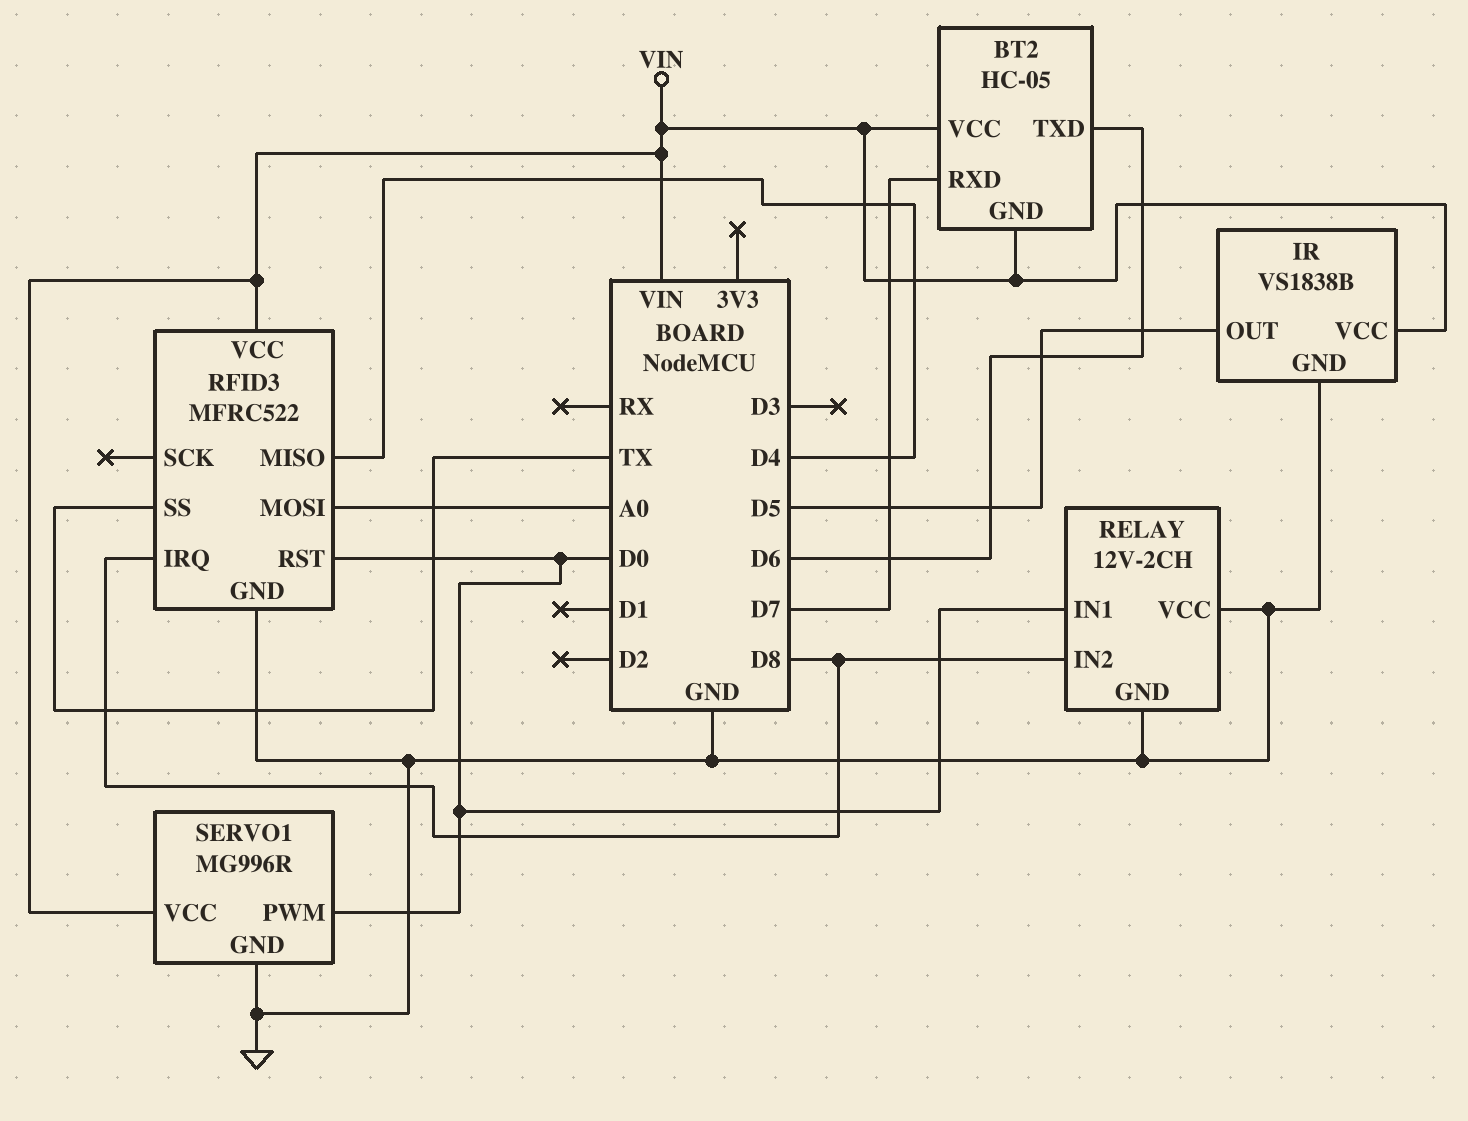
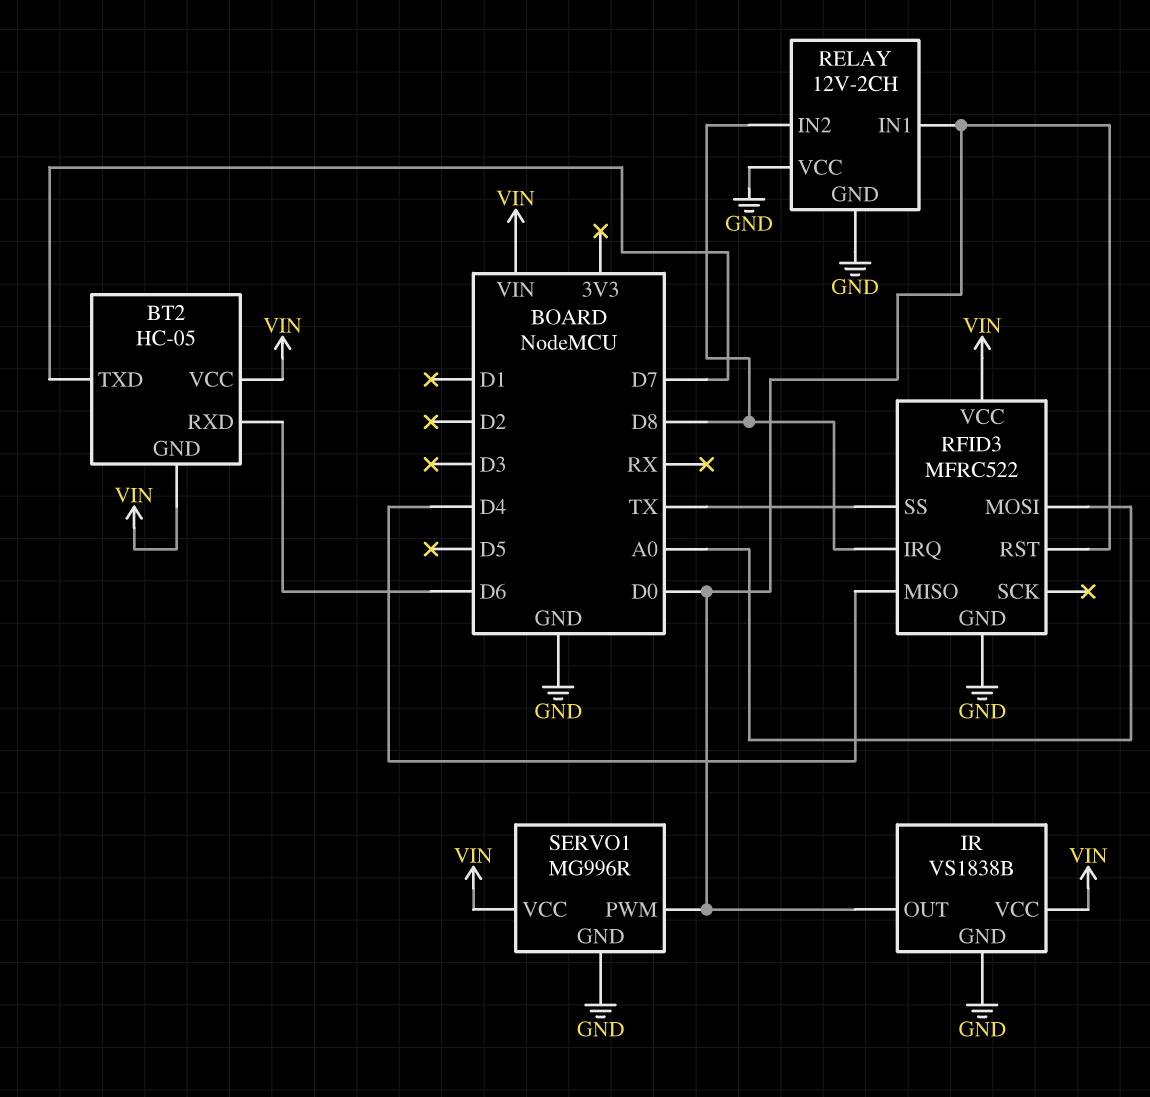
BT2 pin RXD: D7 -> D6
BT2 pin TXD: D6 -> D7
IR pin OUT: D5 -> D0

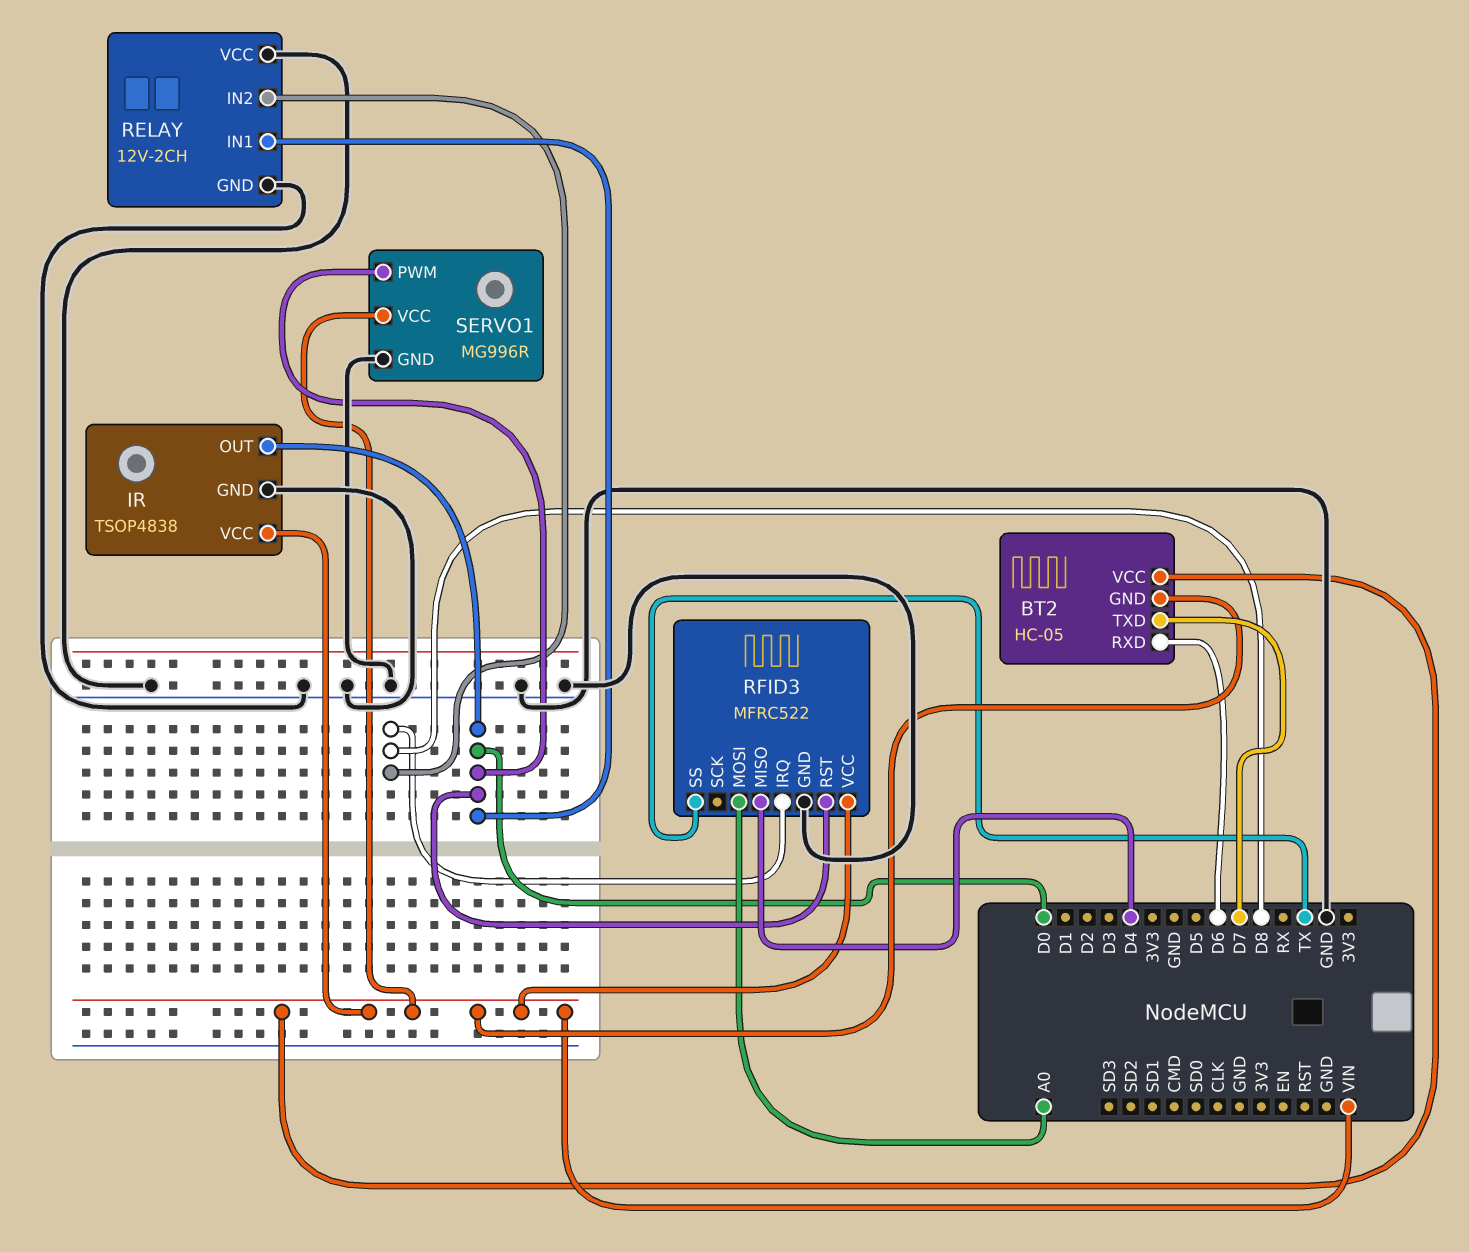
IR: VS1838B -> TSOP4838

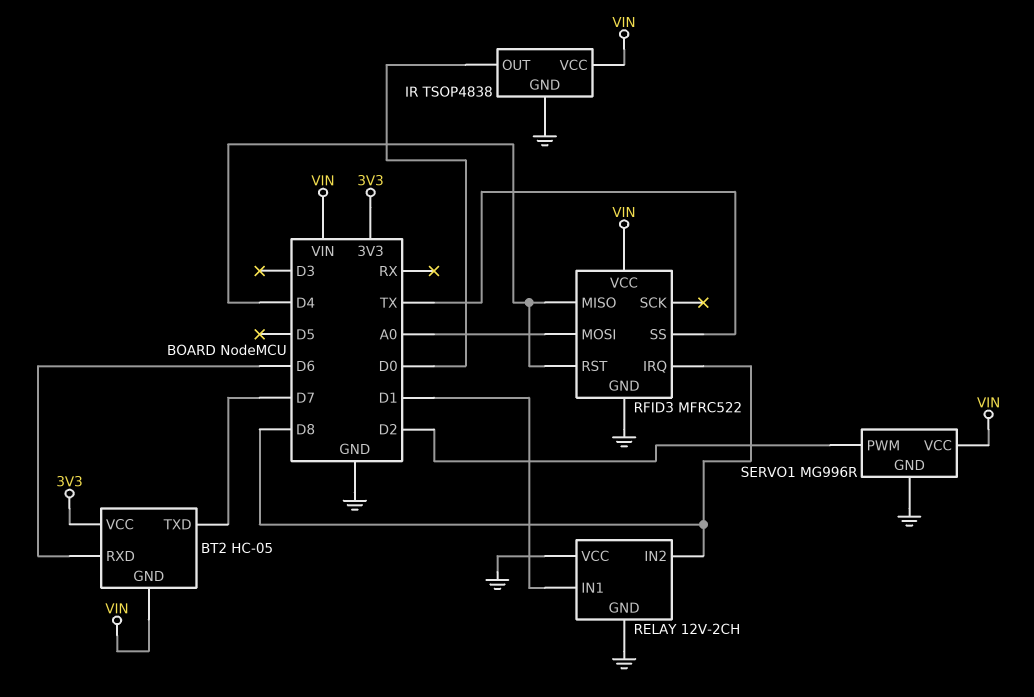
BT2 pin VCC: VIN -> 3V3
RELAY pin IN1: D0 -> D1
RFID3 pin RST: D0 -> D4
SERVO1 pin PWM: D0 -> D2

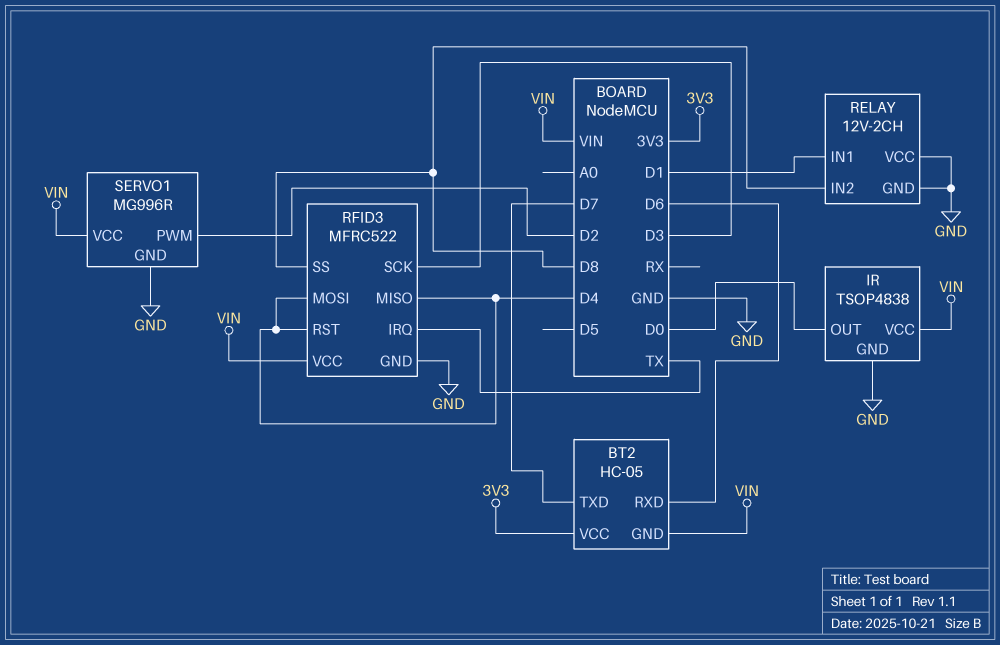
RFID3 pin IRQ: D8 -> TX
RFID3 pin MOSI: A0 -> D4
RFID3 pin SCK: none -> D3
RFID3 pin SS: TX -> D8

